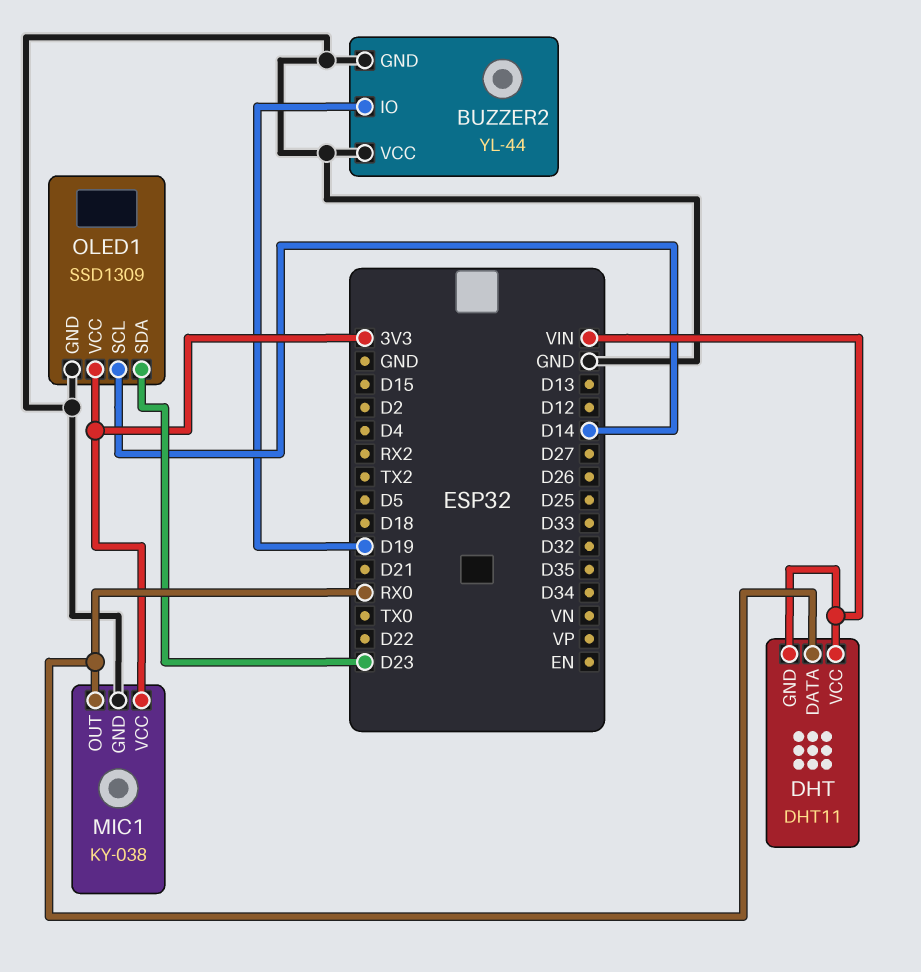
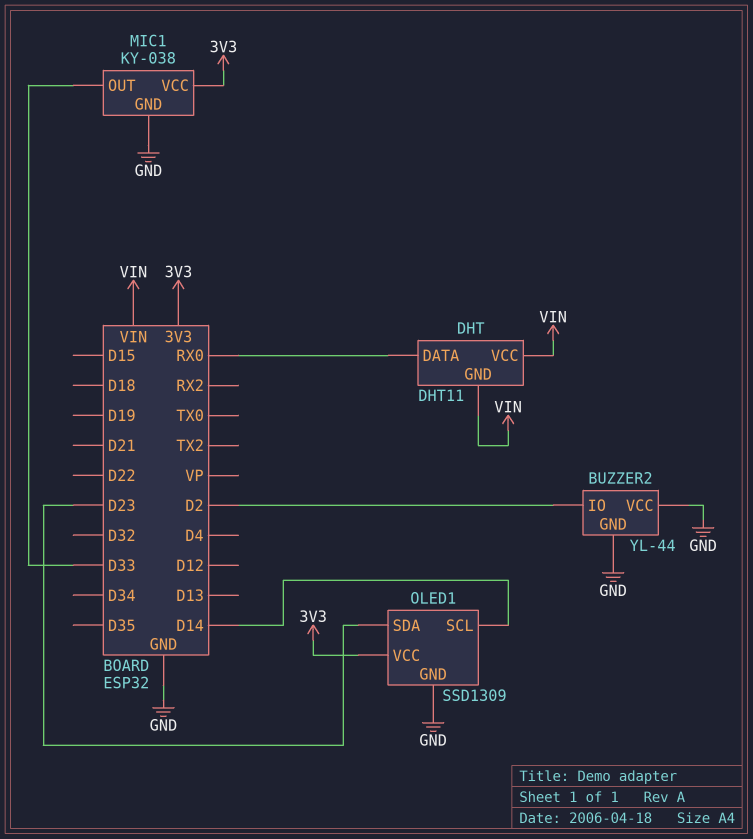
BUZZER2 pin IO: D19 -> D2
MIC1 pin OUT: RX0 -> D33

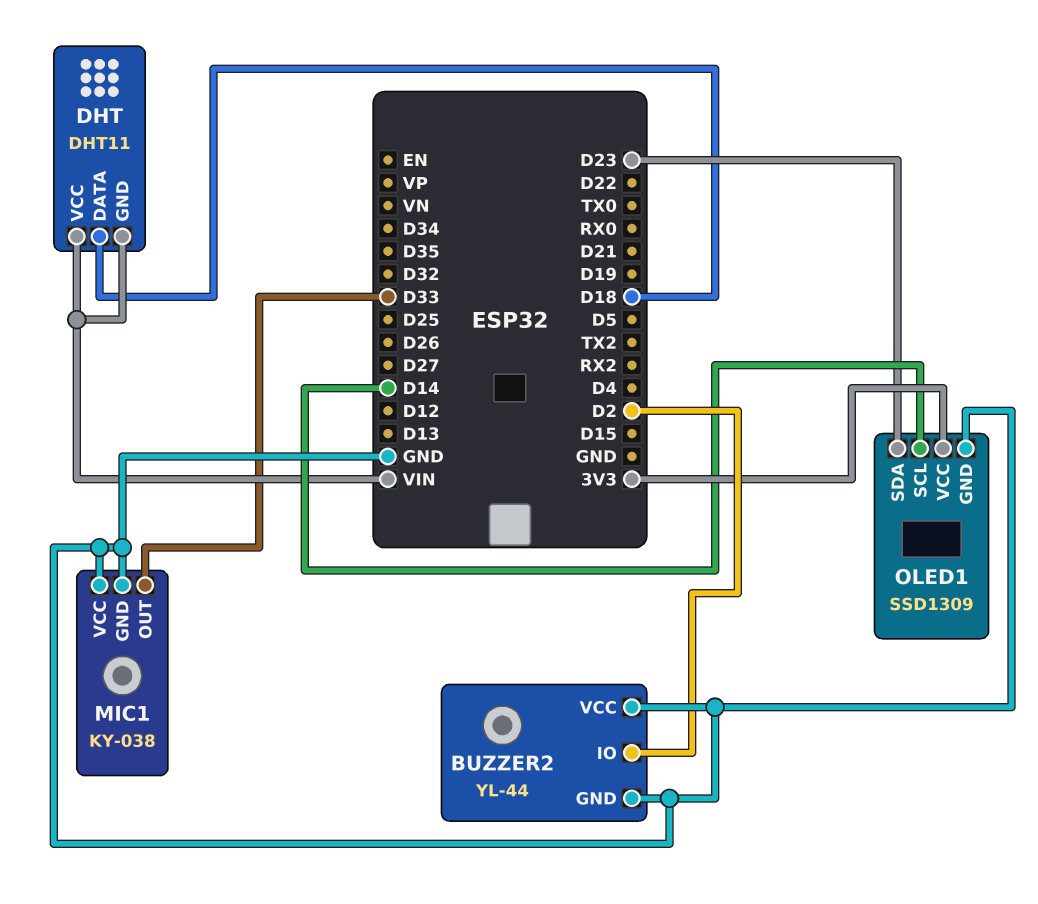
DHT pin DATA: RX0 -> D18
MIC1 pin VCC: 3V3 -> GND

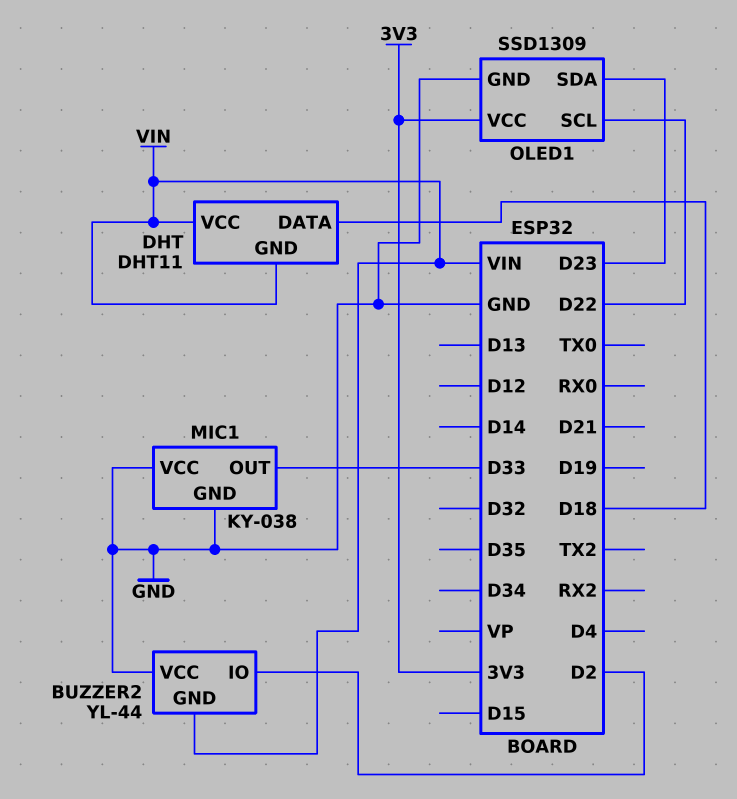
BUZZER2 pin GND: GND -> VIN
OLED1 pin SCL: D14 -> D22

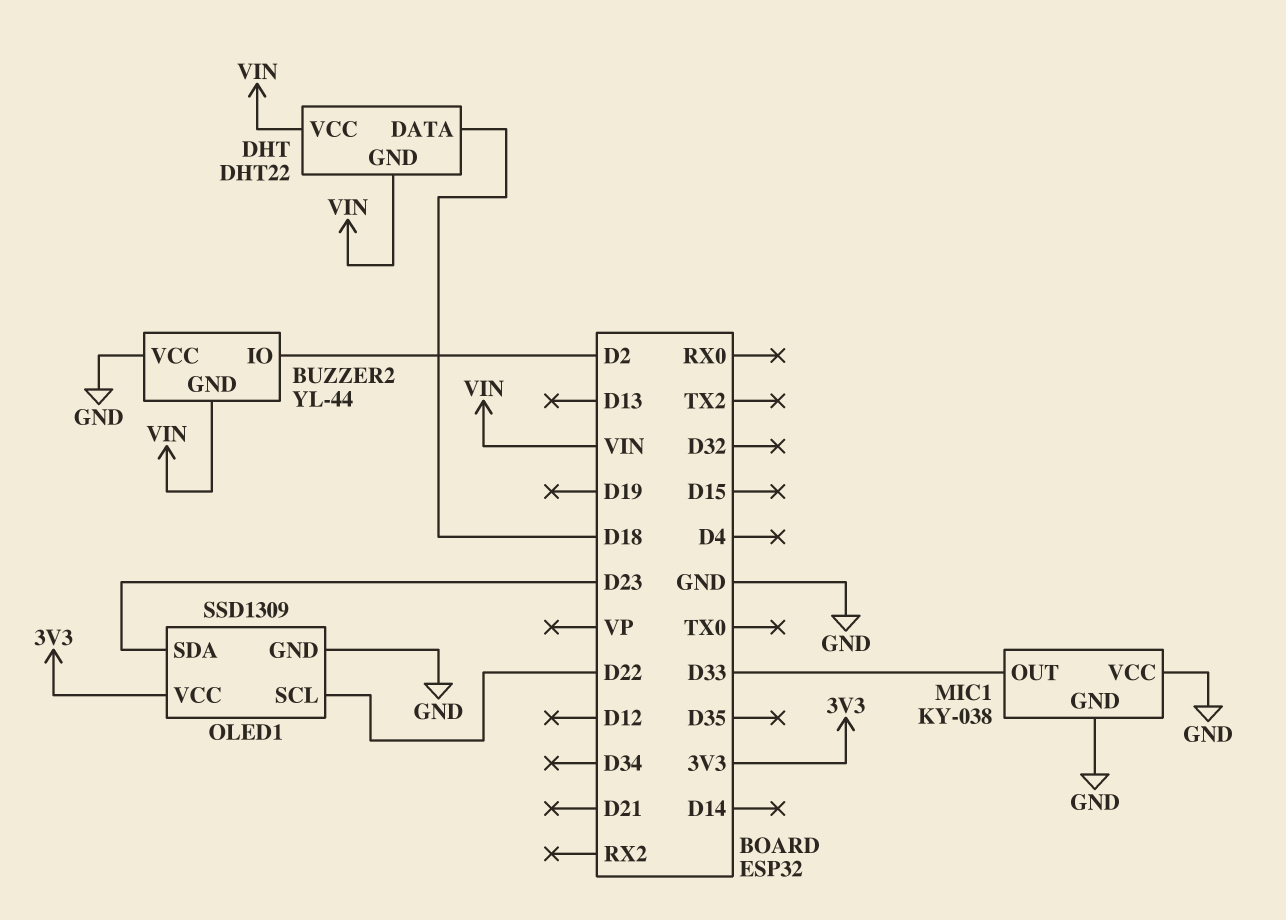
DHT: DHT11 -> DHT22

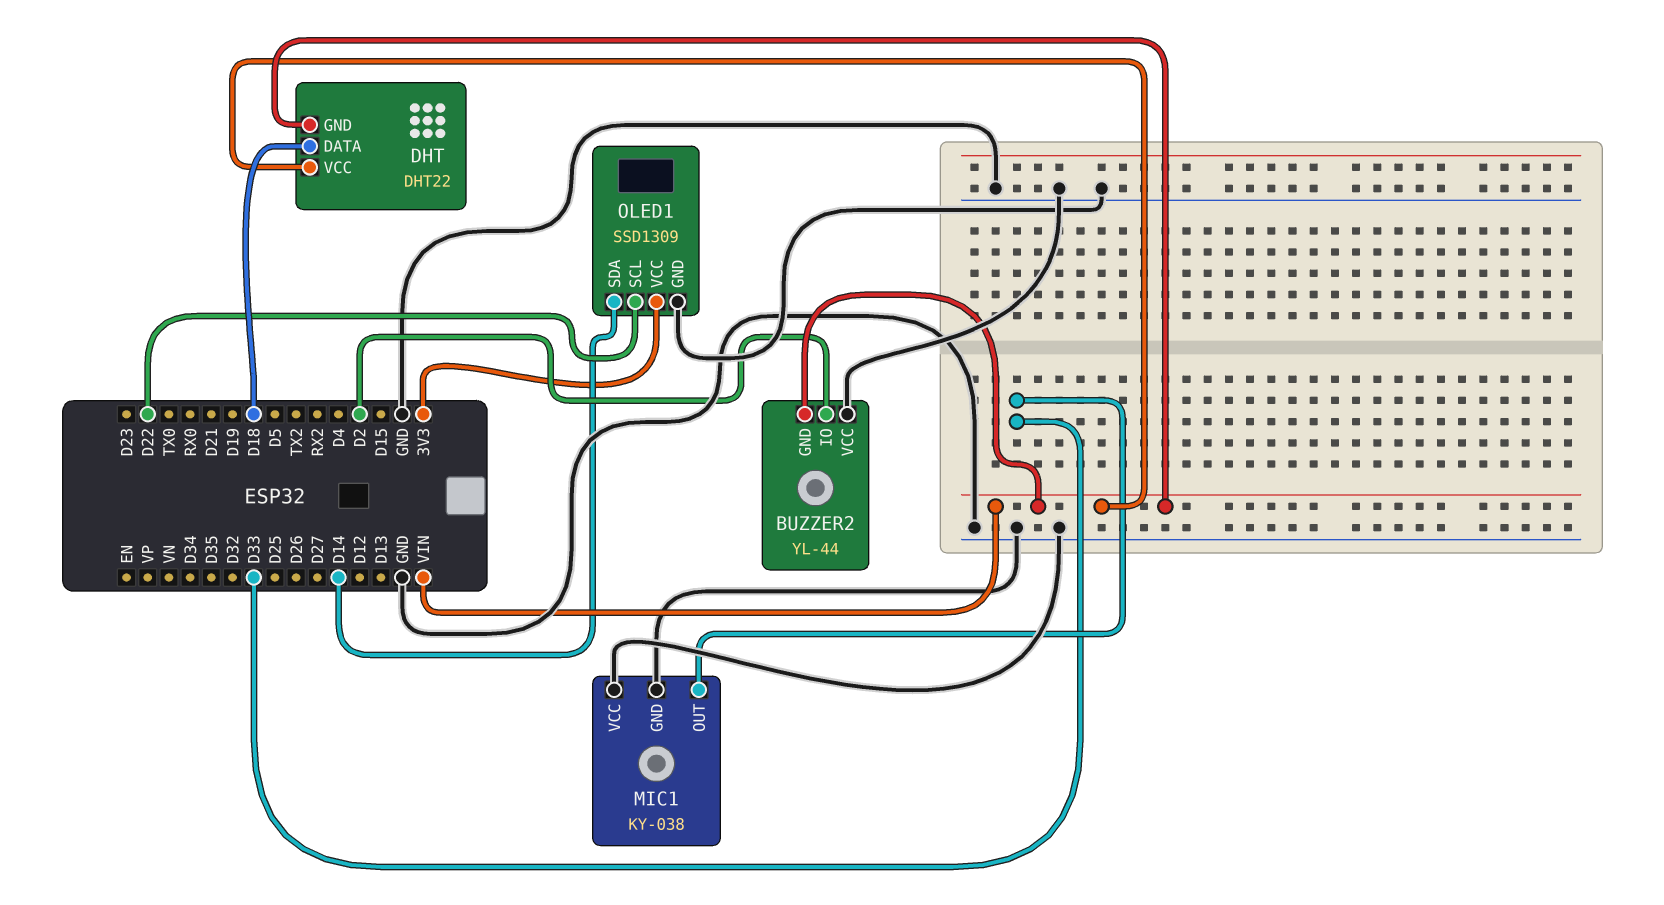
OLED1 pin SDA: D23 -> D14

